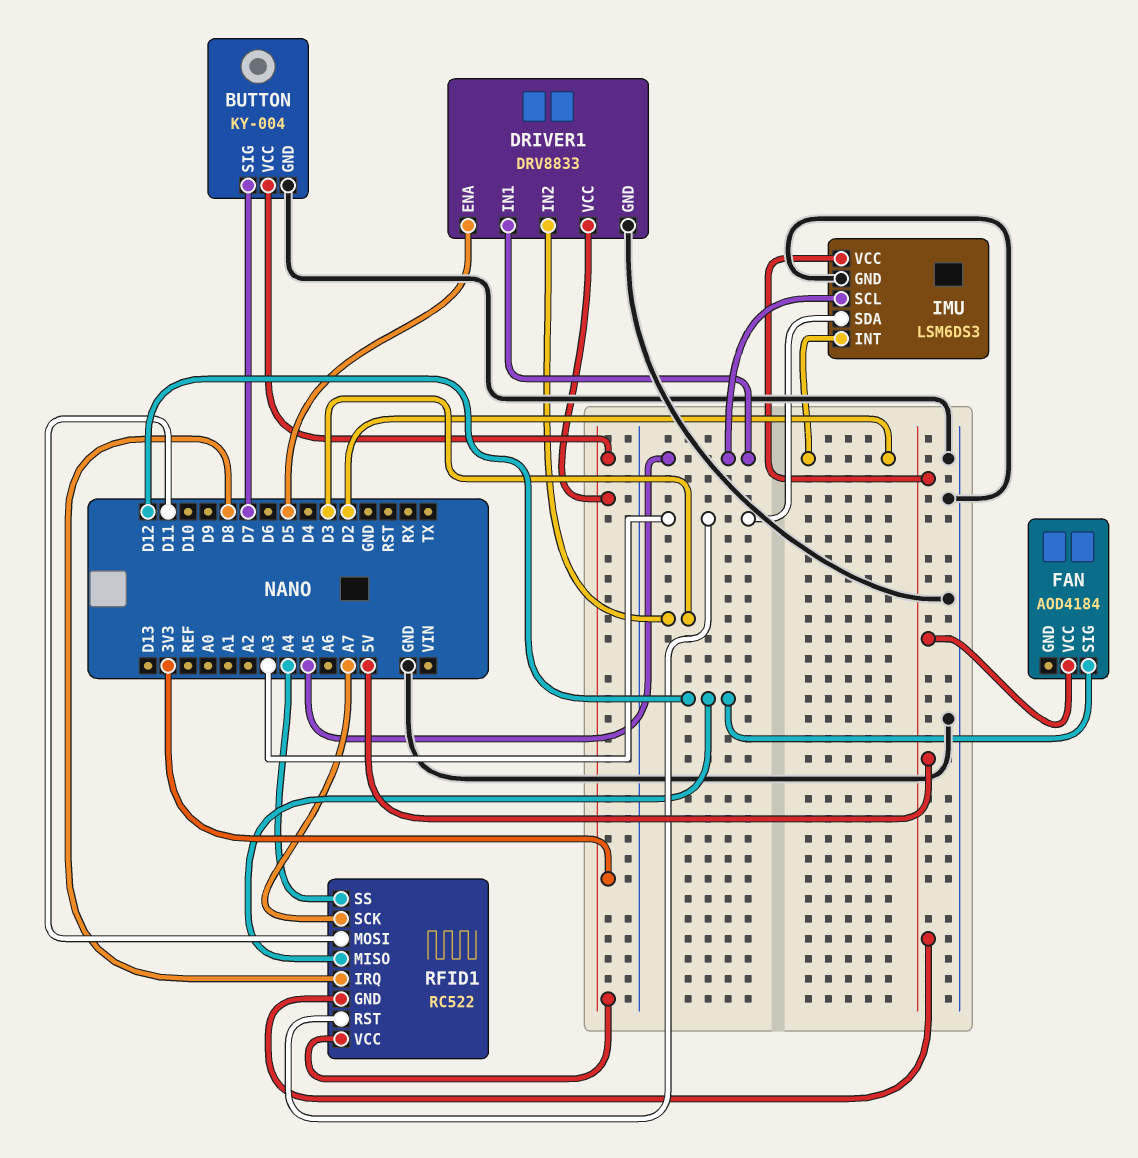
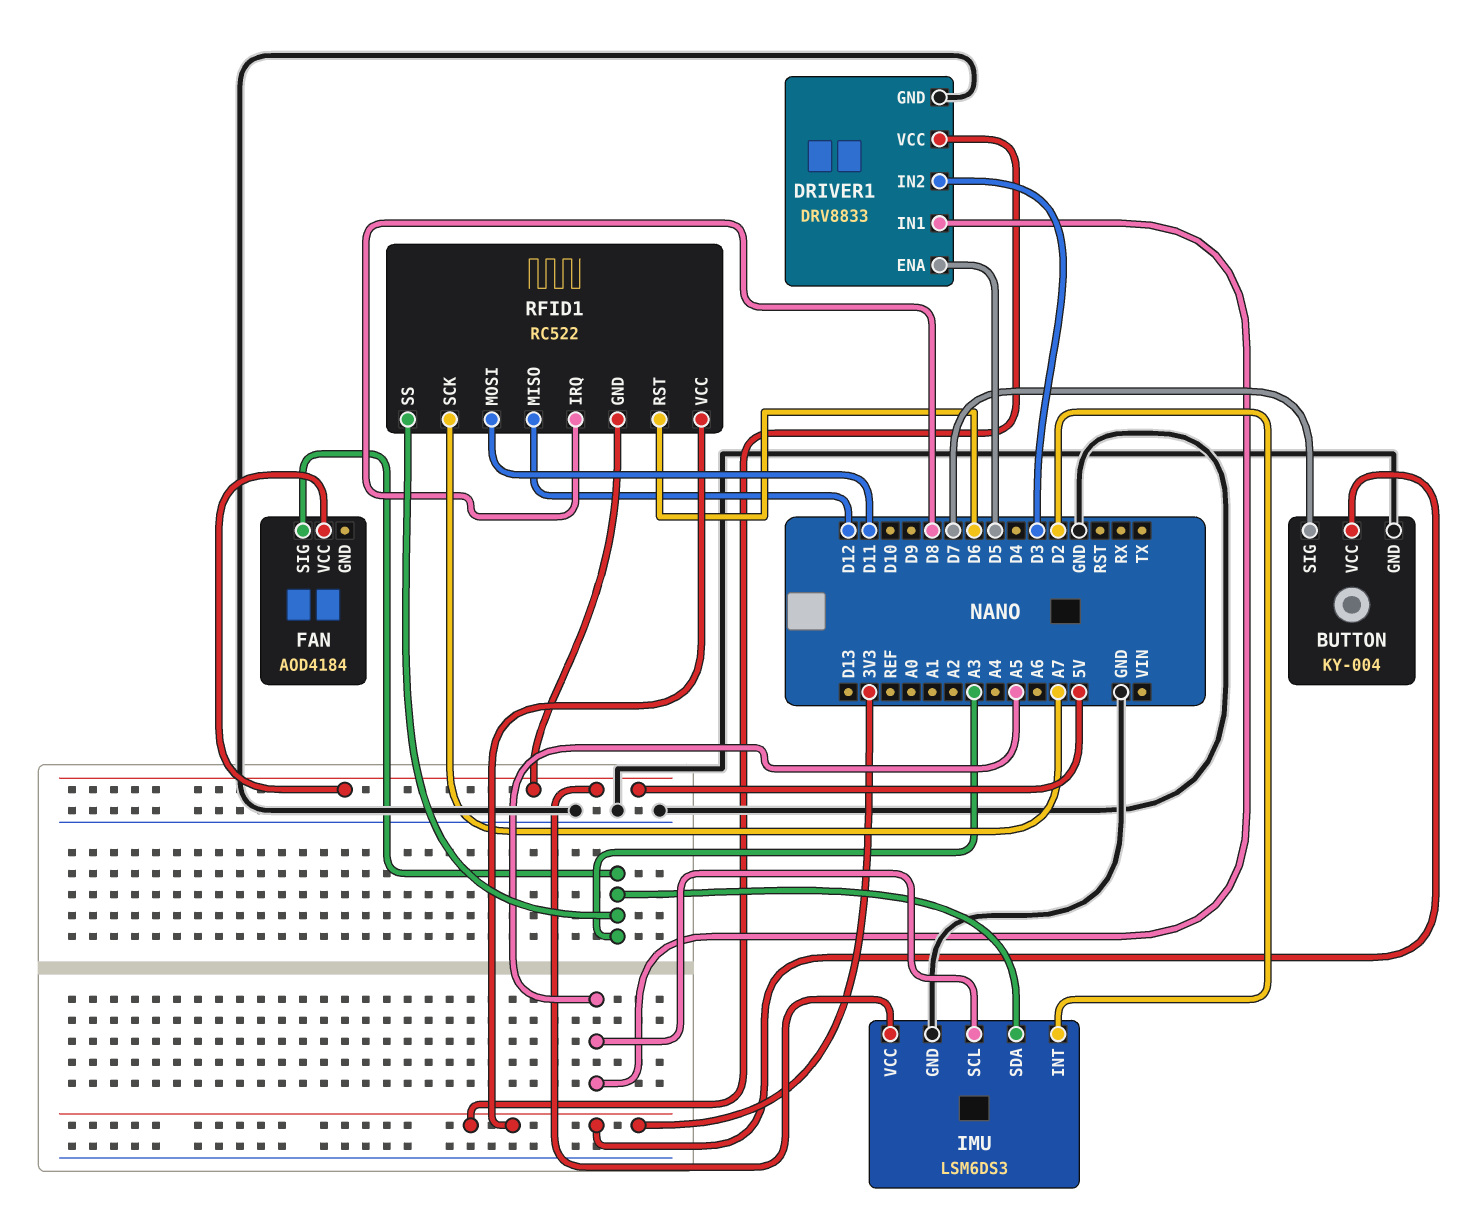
FAN pin SIG: D12 -> A3
RFID1 pin RST: A3 -> D6
RFID1 pin SS: A4 -> A3

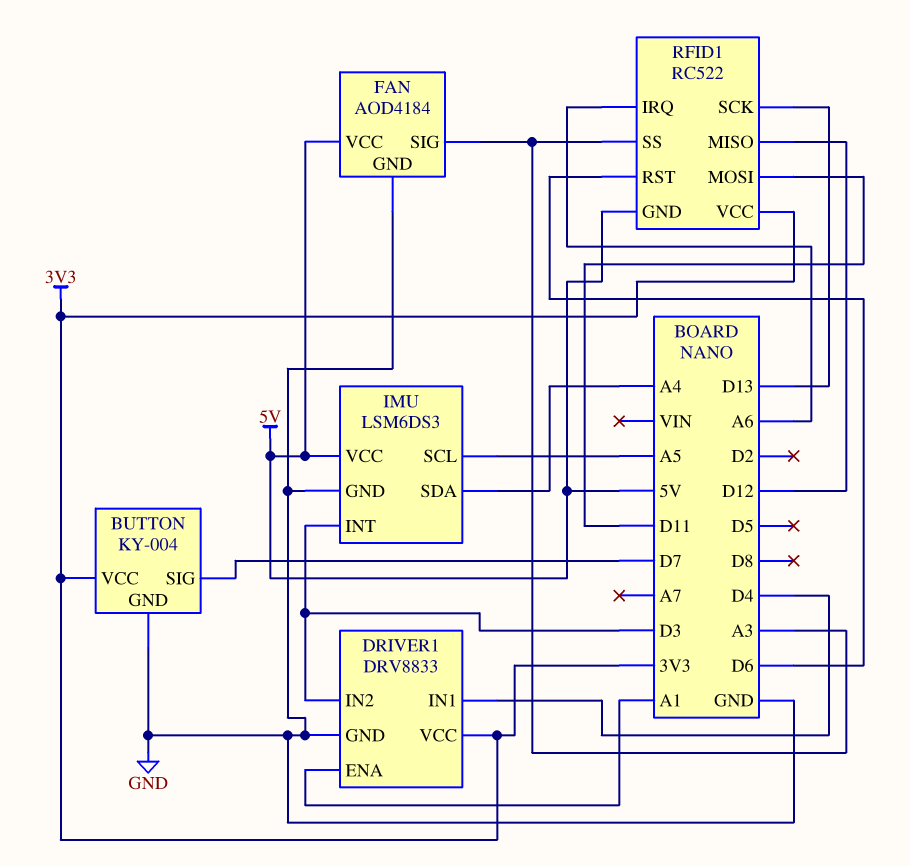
DRIVER1 pin ENA: D5 -> A1
DRIVER1 pin IN1: A5 -> D4
FAN pin GND: none -> GND
IMU pin INT: D2 -> D3
IMU pin SDA: A3 -> A4
RFID1 pin IRQ: D8 -> A6
RFID1 pin SCK: A7 -> D13

